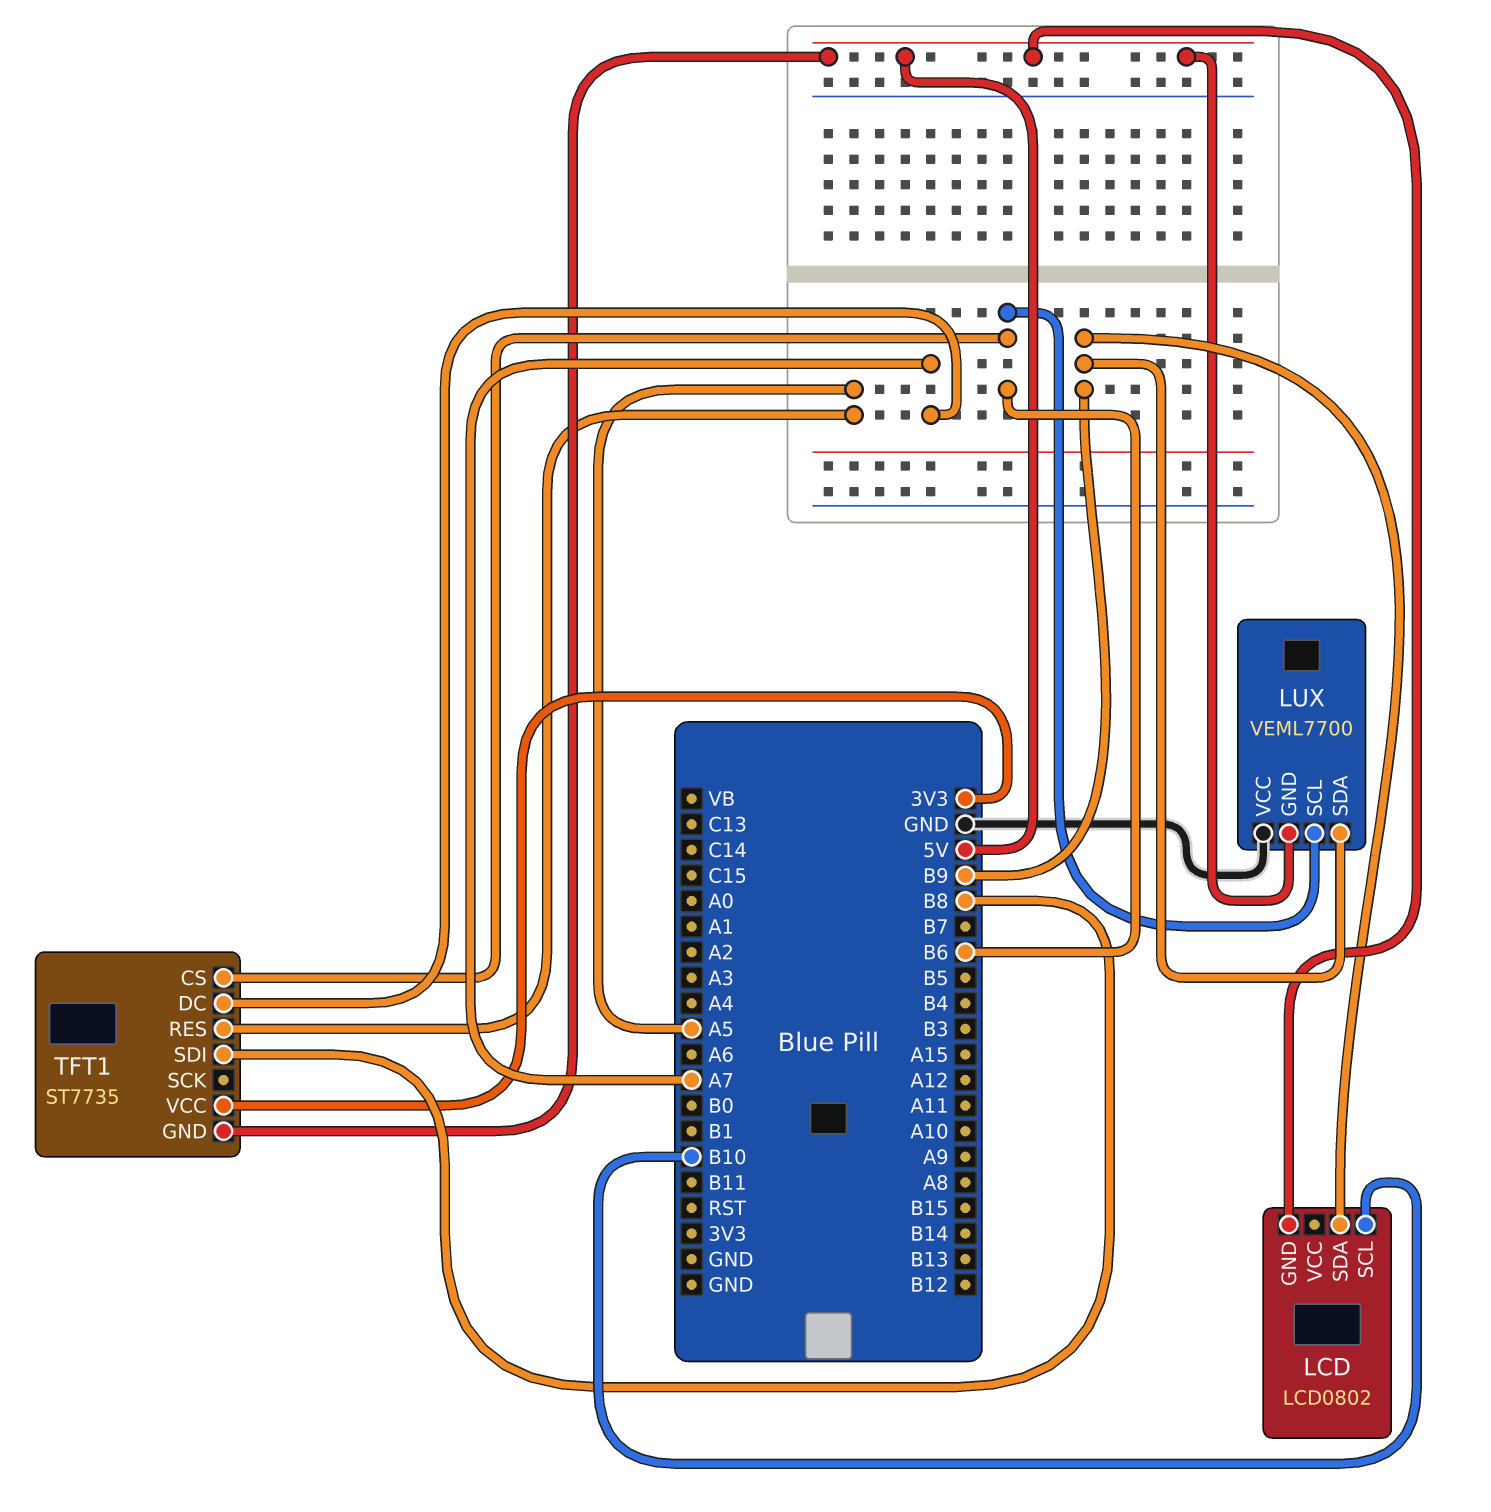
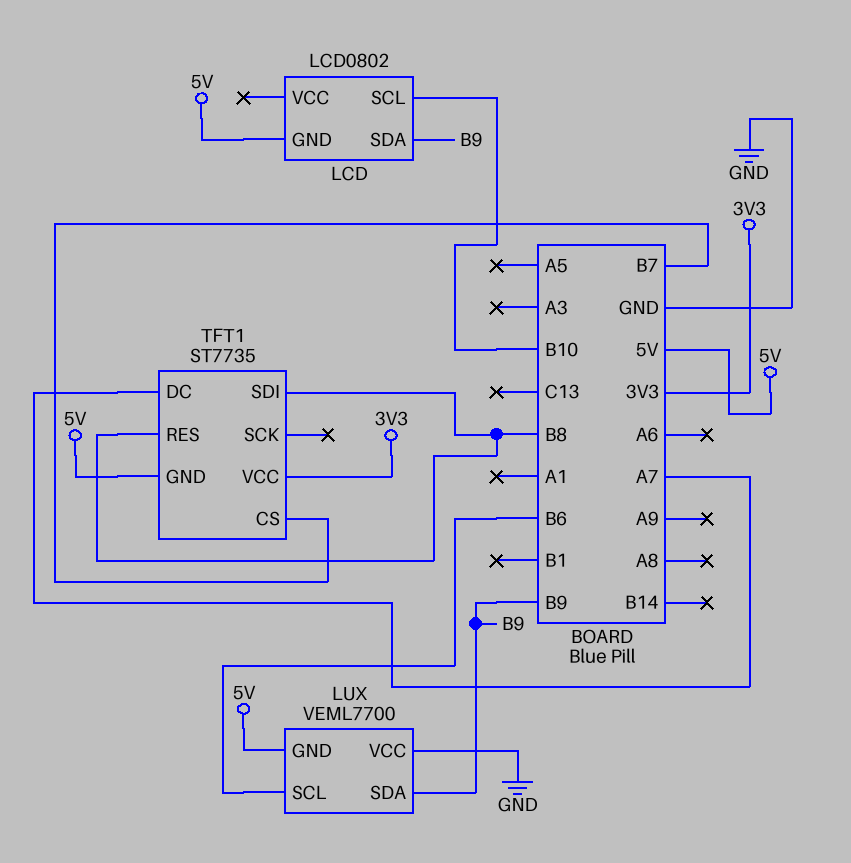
TFT1 pin CS: B6 -> B7
TFT1 pin RES: A5 -> B8

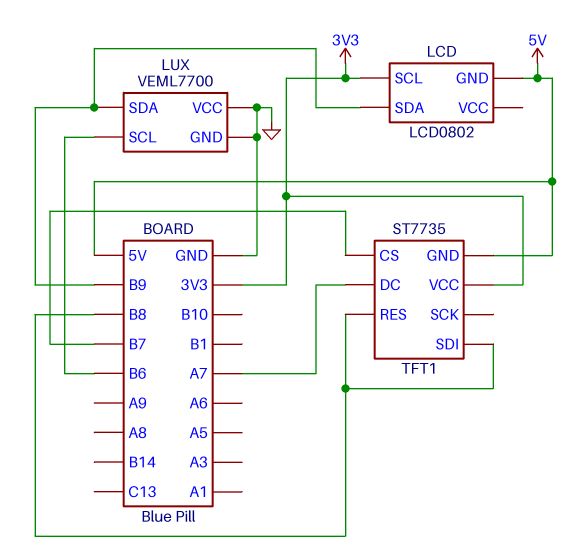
LCD pin SCL: B10 -> 3V3
LUX pin GND: 5V -> GND

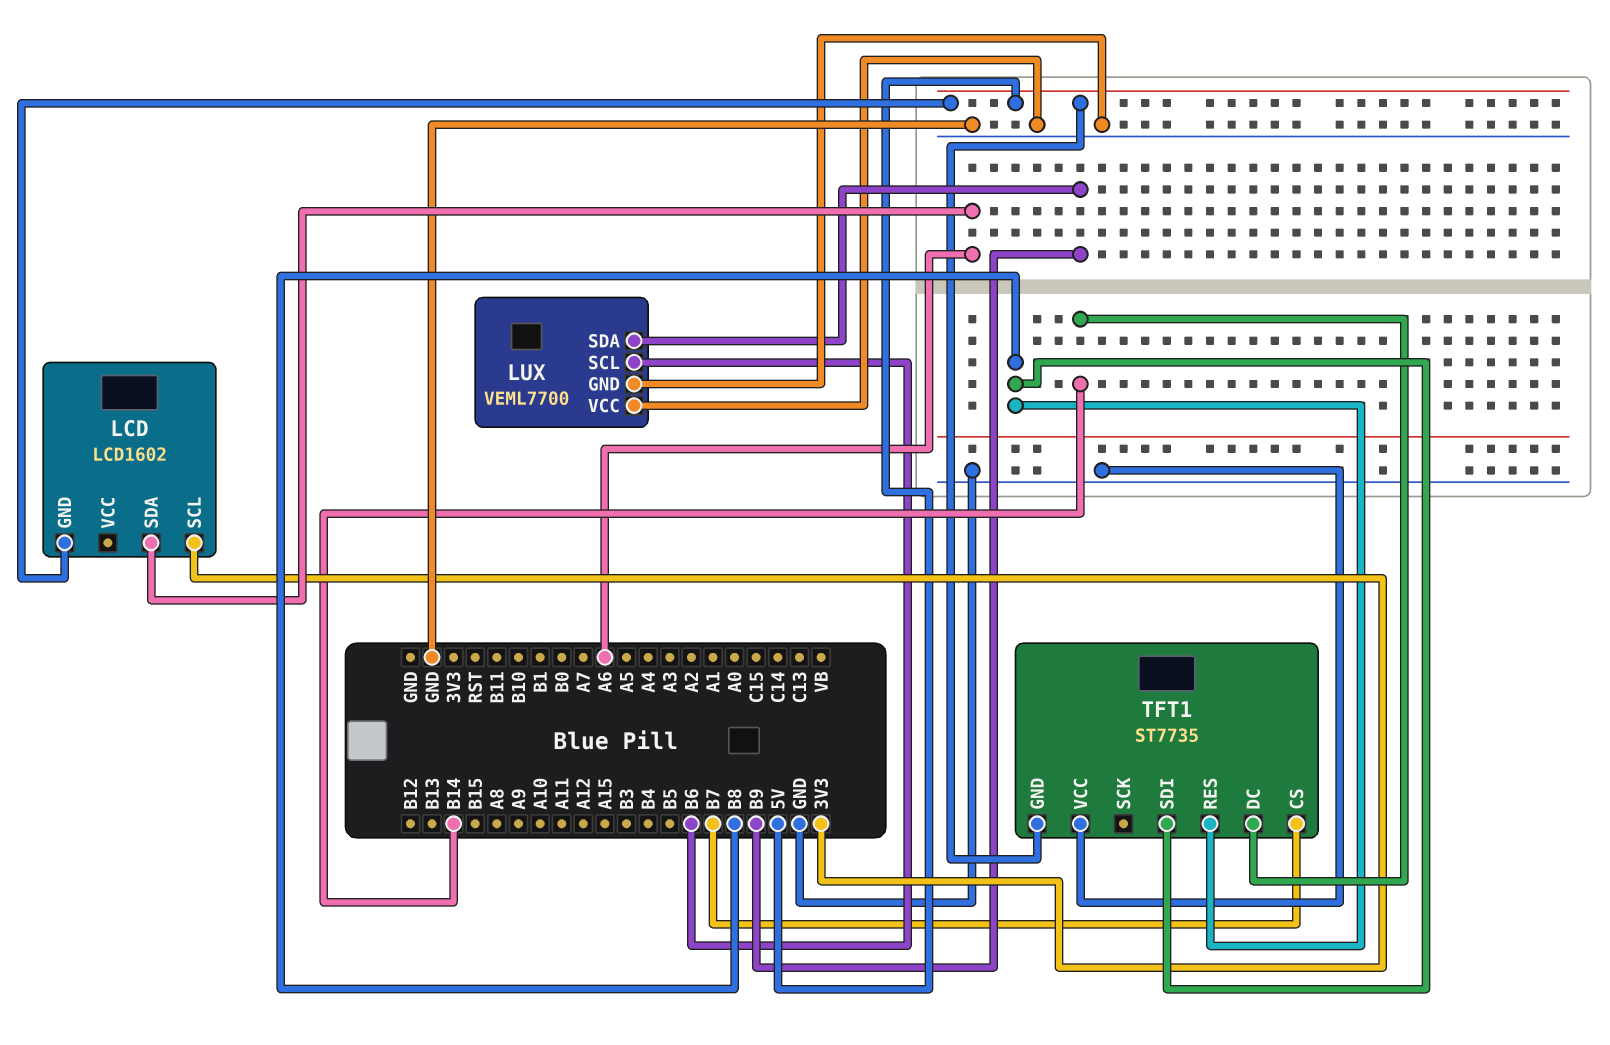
LCD: LCD0802 -> LCD1602
LCD pin SDA: B9 -> A6
TFT1 pin DC: A7 -> B14
TFT1 pin VCC: 3V3 -> GND

